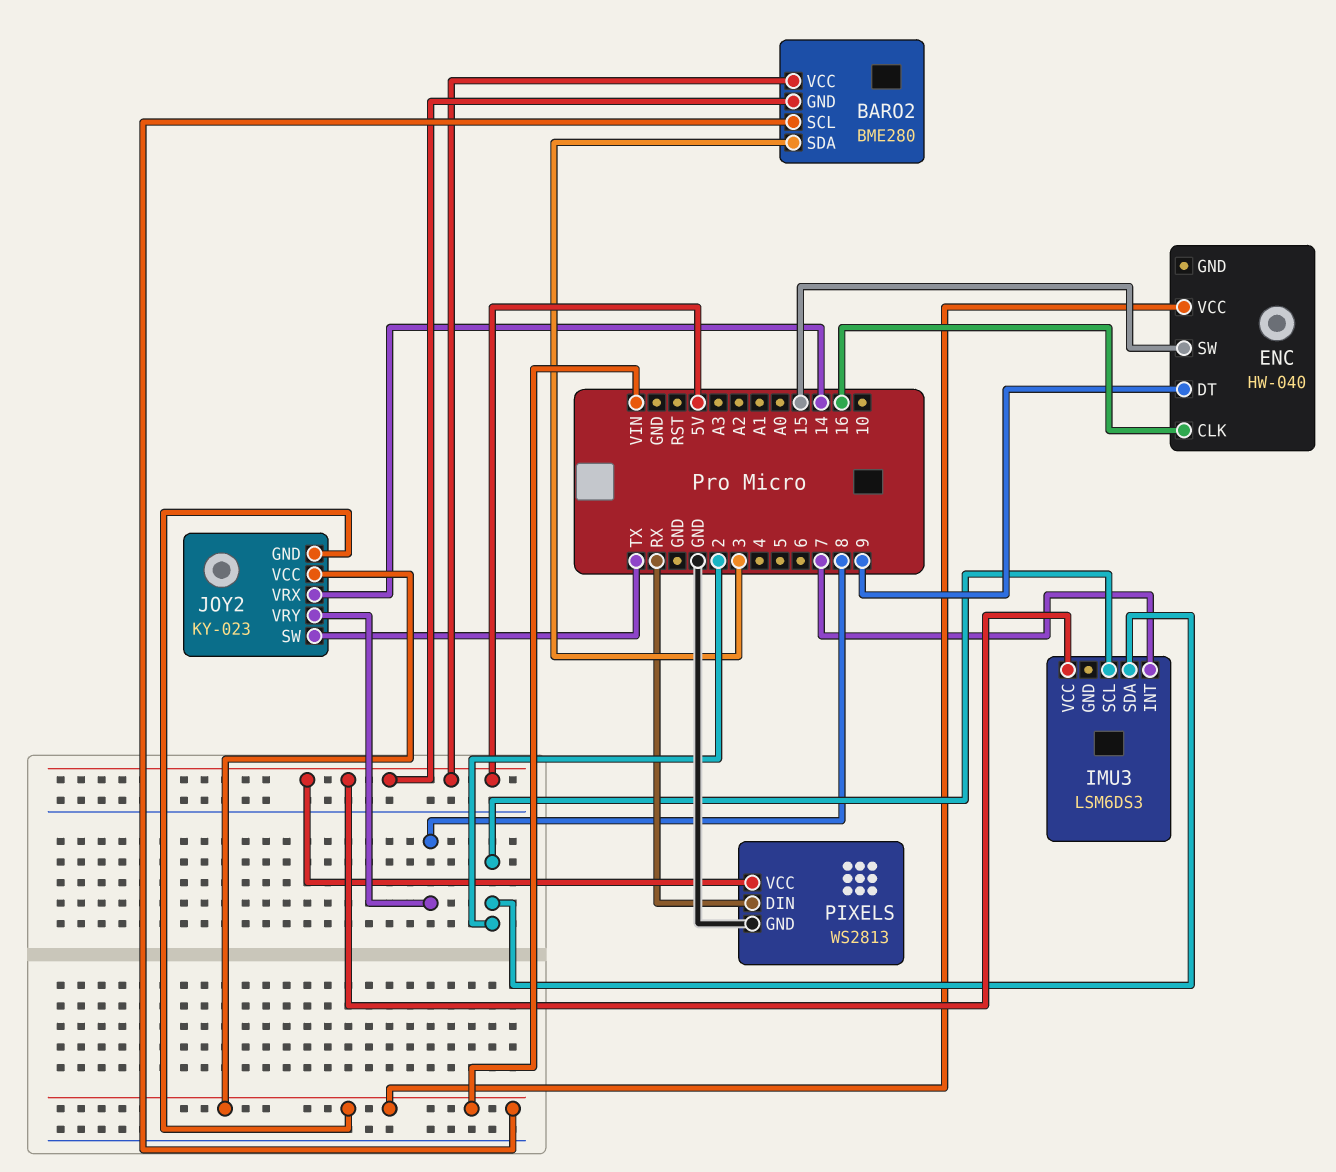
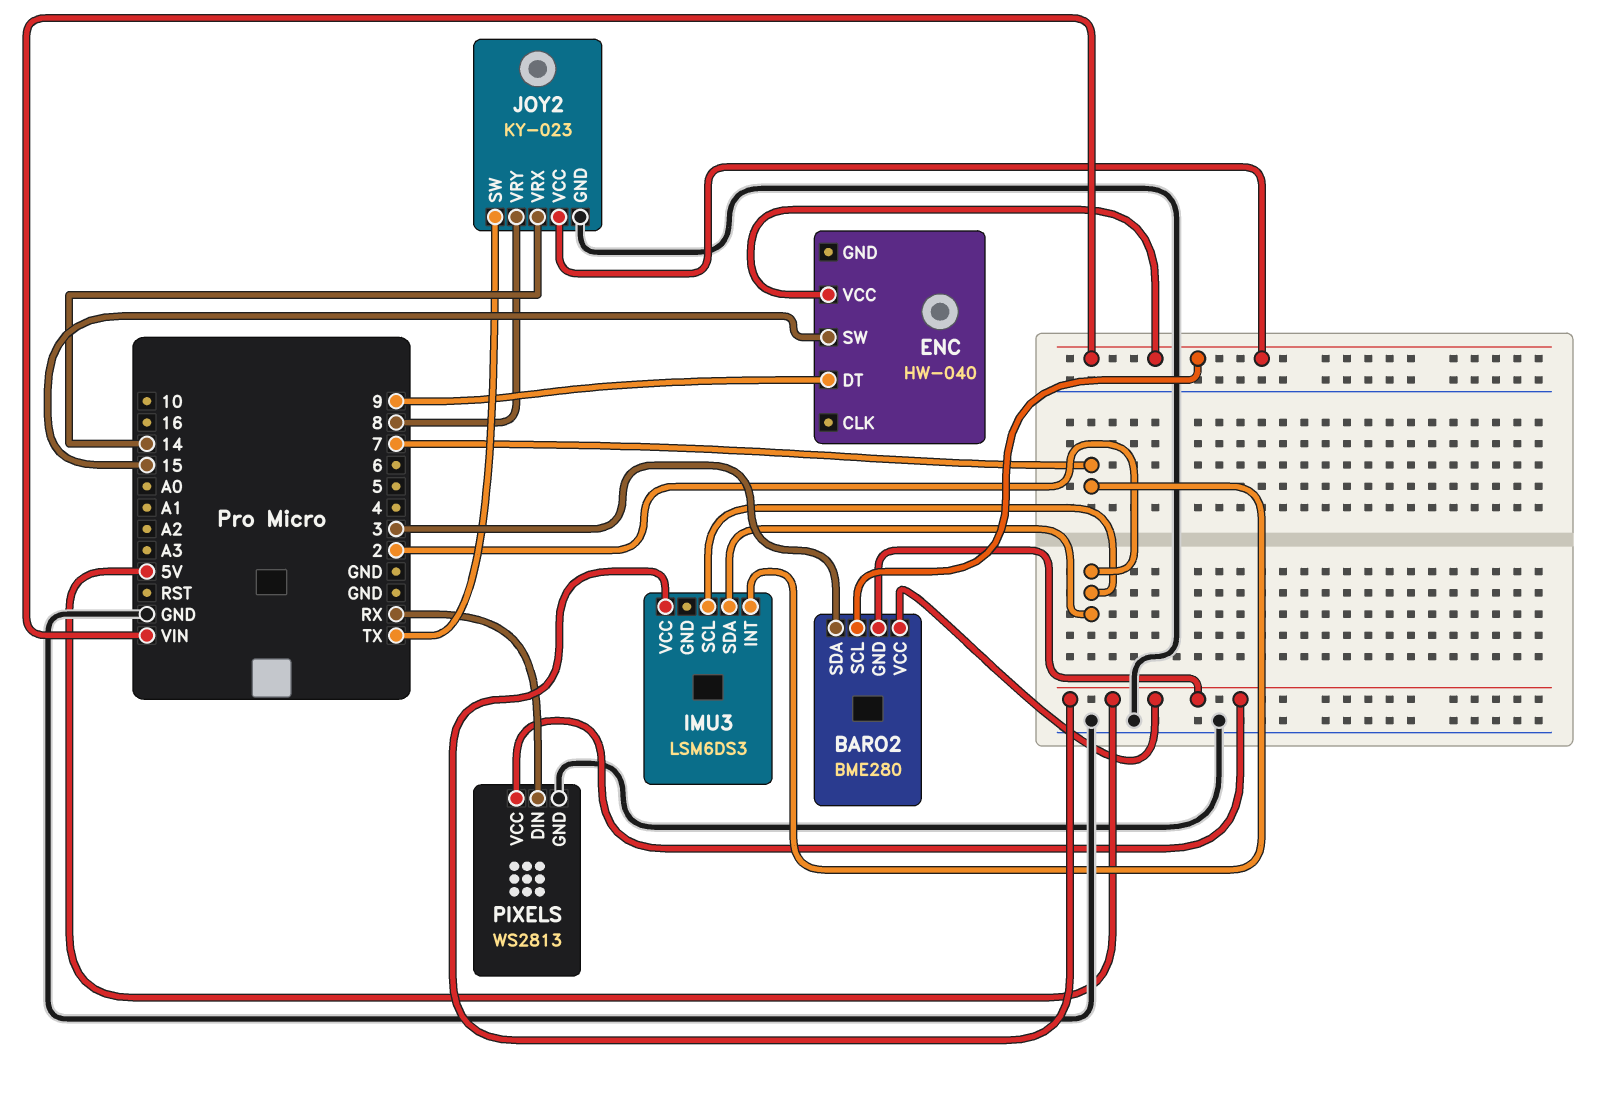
ENC pin CLK: 16 -> none
JOY2 pin GND: VIN -> GND

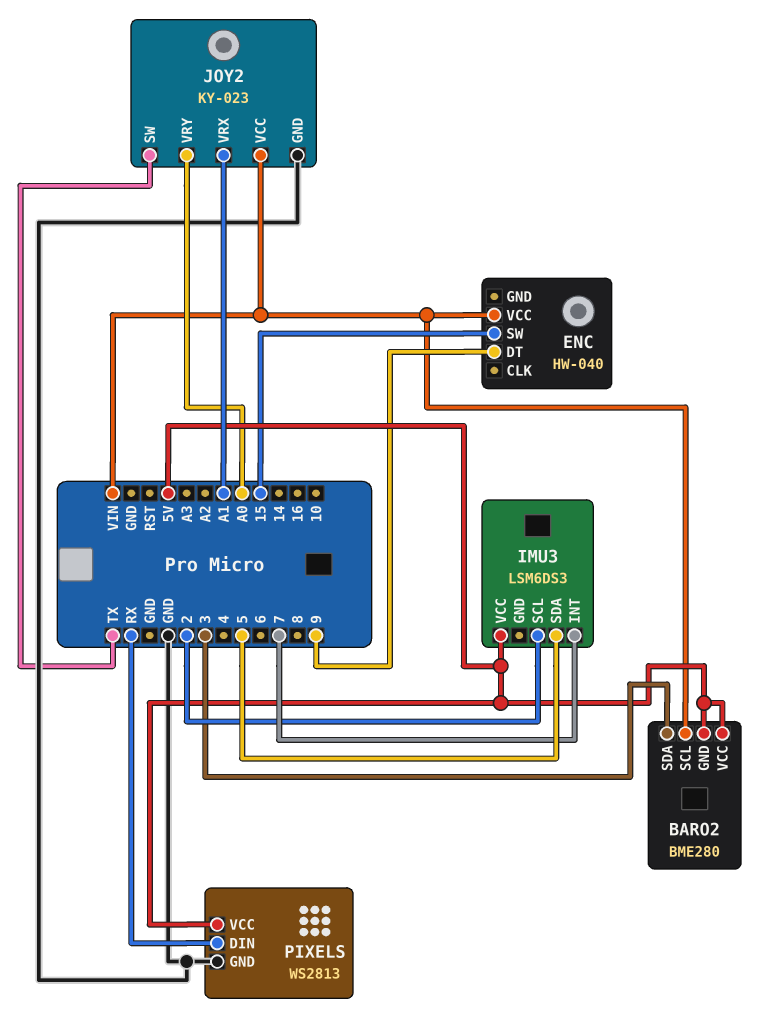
IMU3 pin SDA: 2 -> 5
JOY2 pin VRX: 14 -> A1
JOY2 pin VRY: 8 -> A0

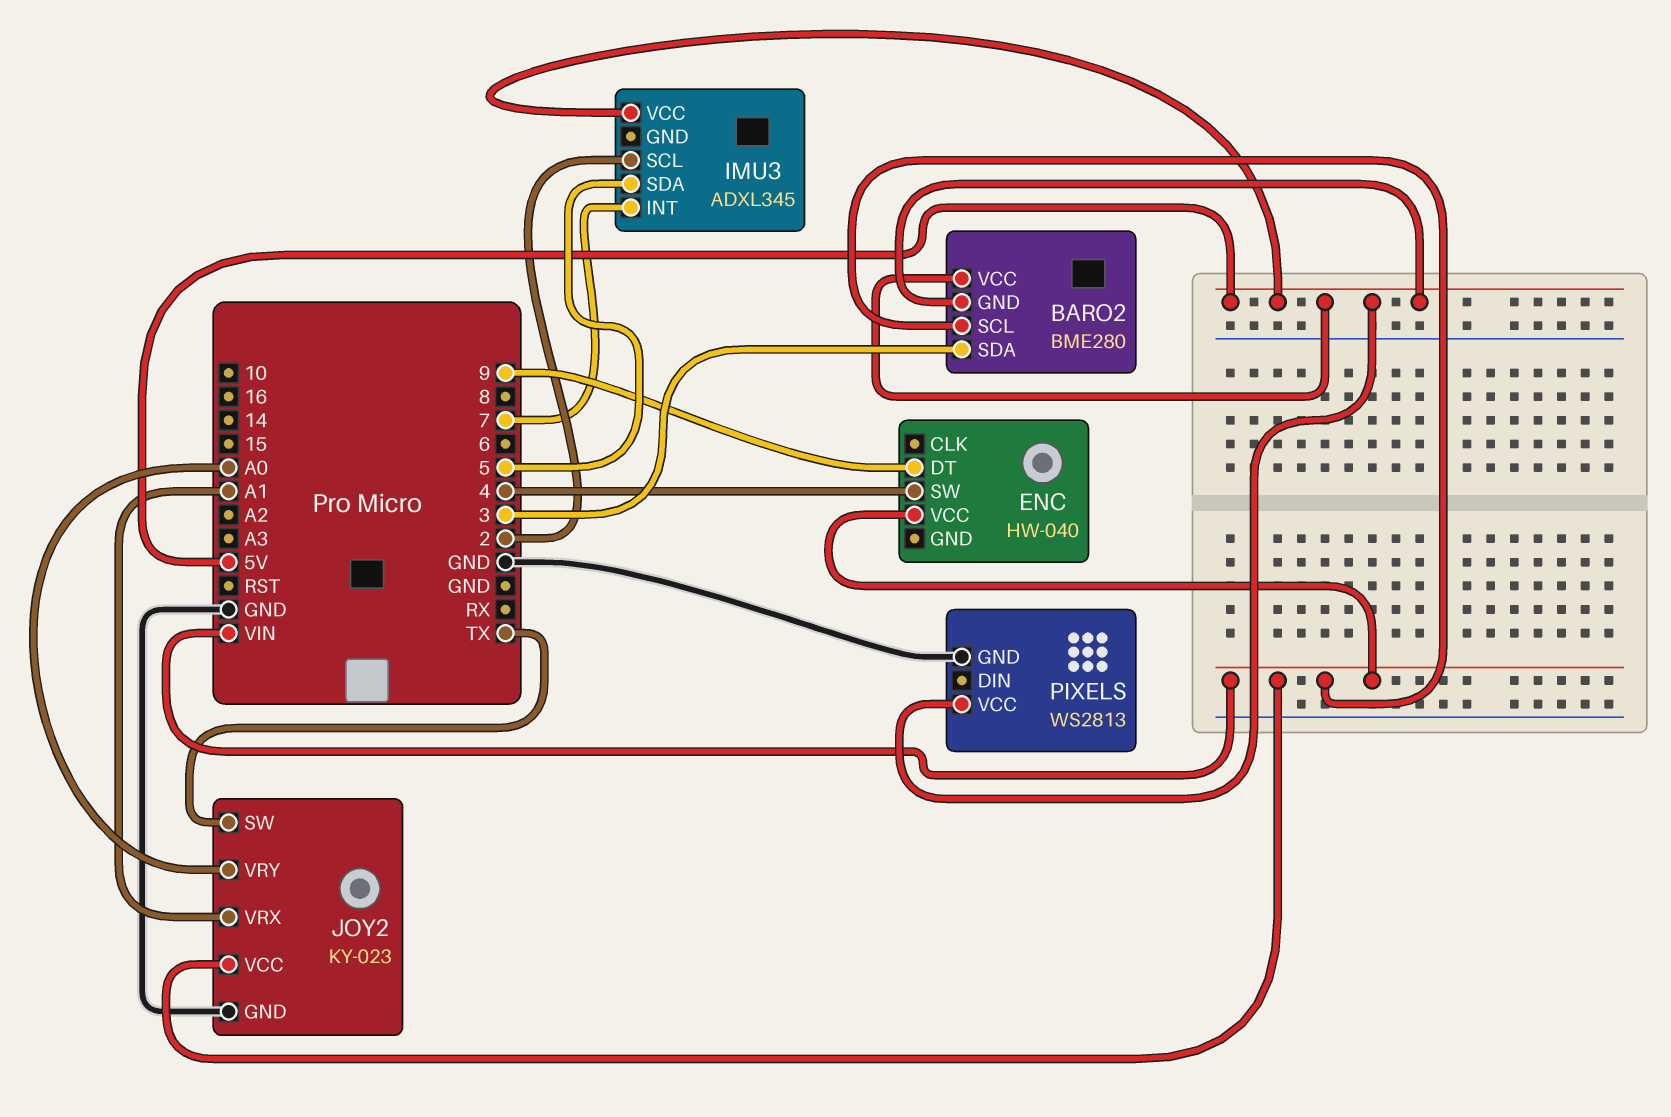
ENC pin SW: 15 -> 4
IMU3: LSM6DS3 -> ADXL345
PIXELS pin DIN: RX -> none

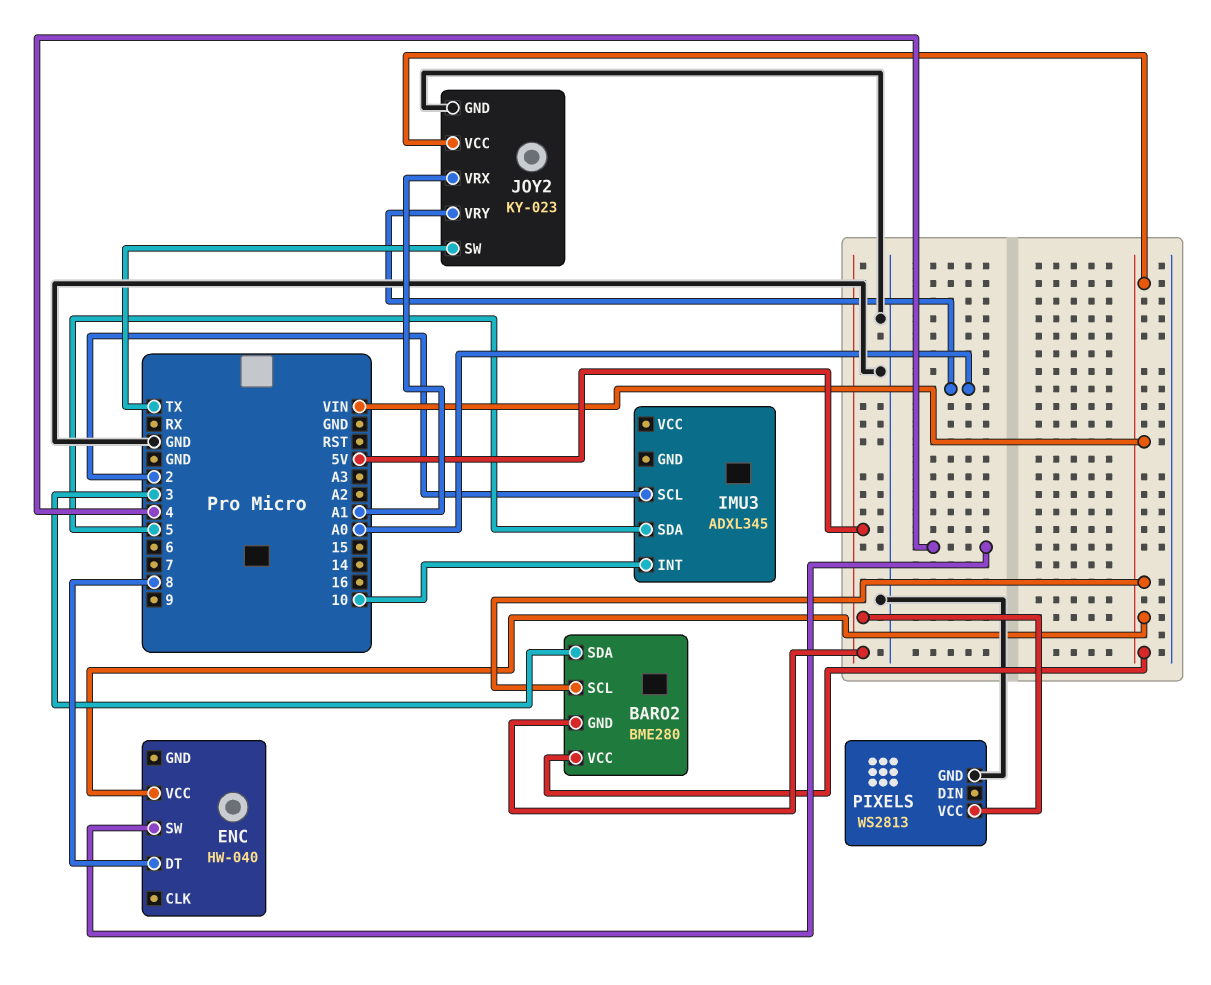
BARO2 pin VCC: 5V -> VIN
ENC pin DT: 9 -> 8
IMU3 pin INT: 7 -> 10
IMU3 pin VCC: 5V -> none

